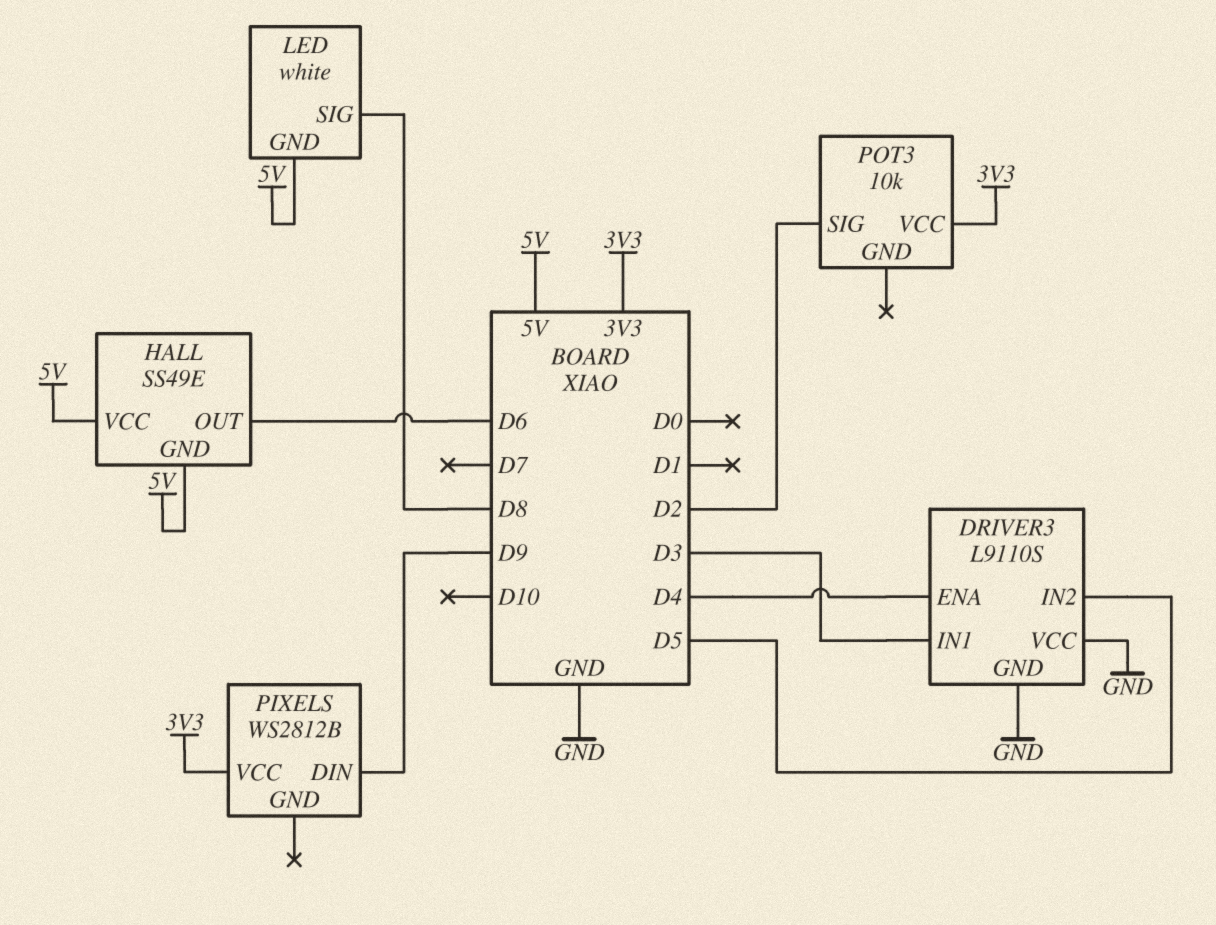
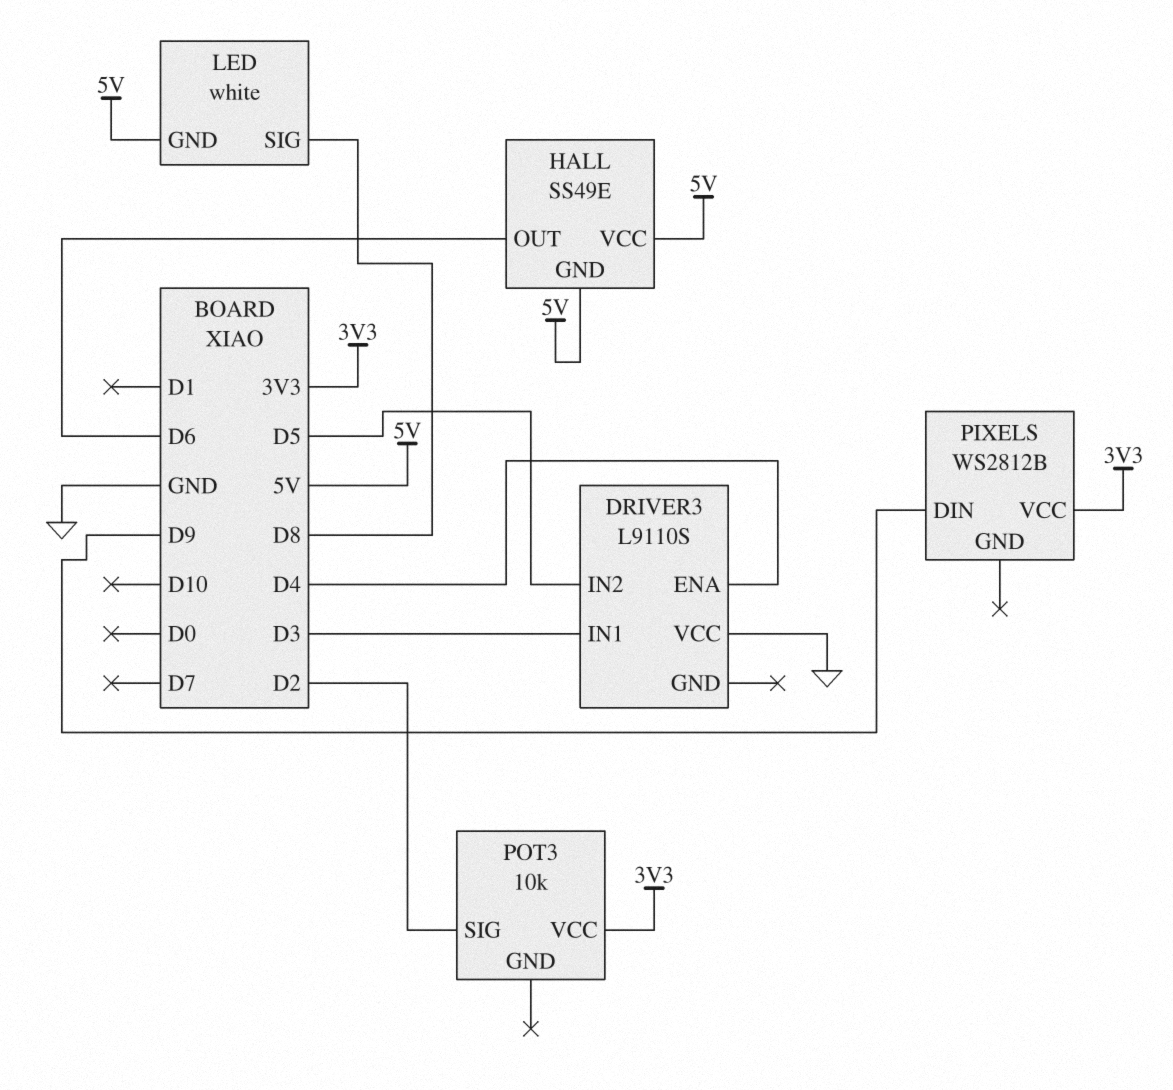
DRIVER3 pin GND: GND -> none

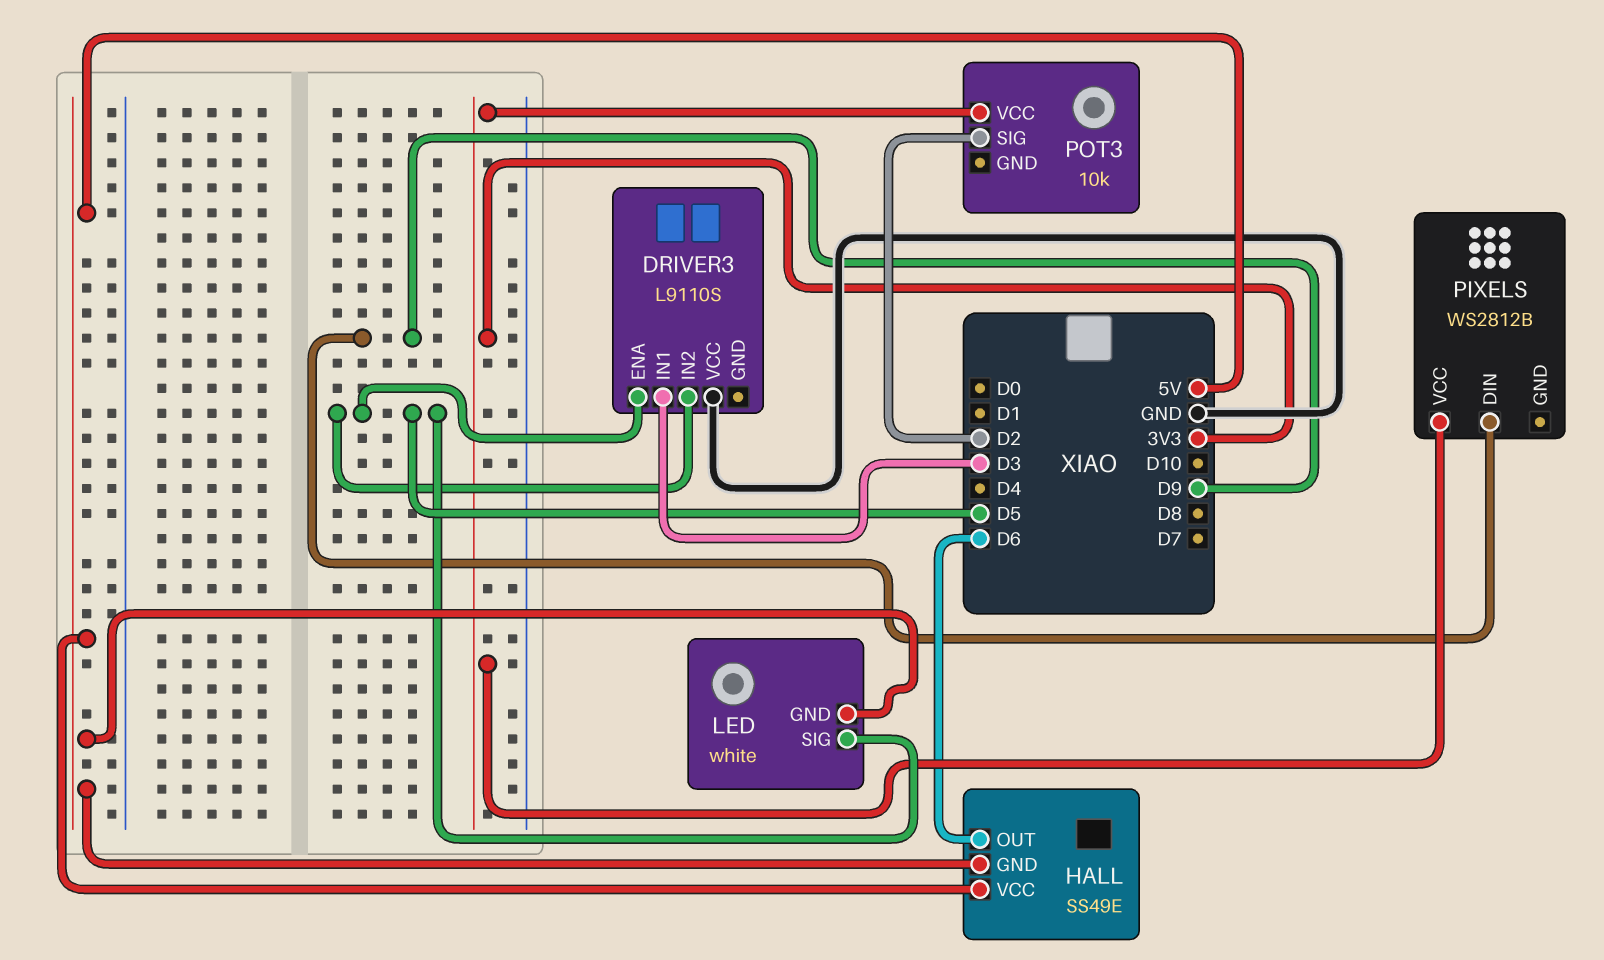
DRIVER3 pin ENA: D4 -> D5
LED pin SIG: D8 -> D5

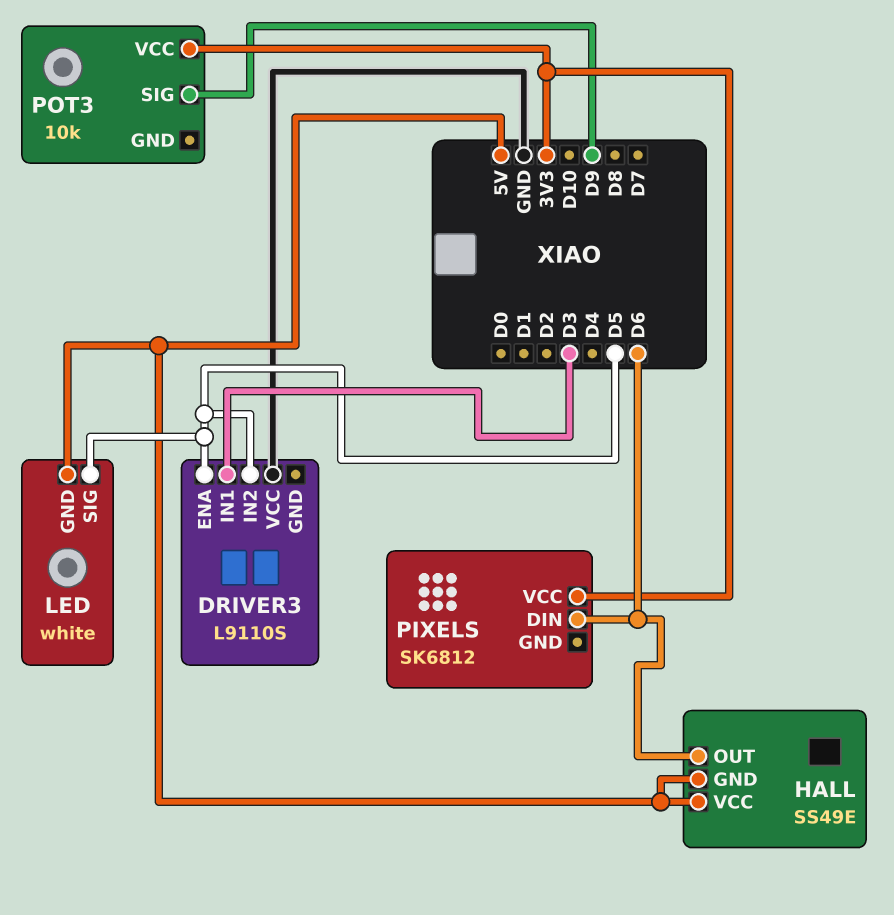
PIXELS: WS2812B -> SK6812
PIXELS pin DIN: D9 -> D6
POT3 pin SIG: D2 -> D9

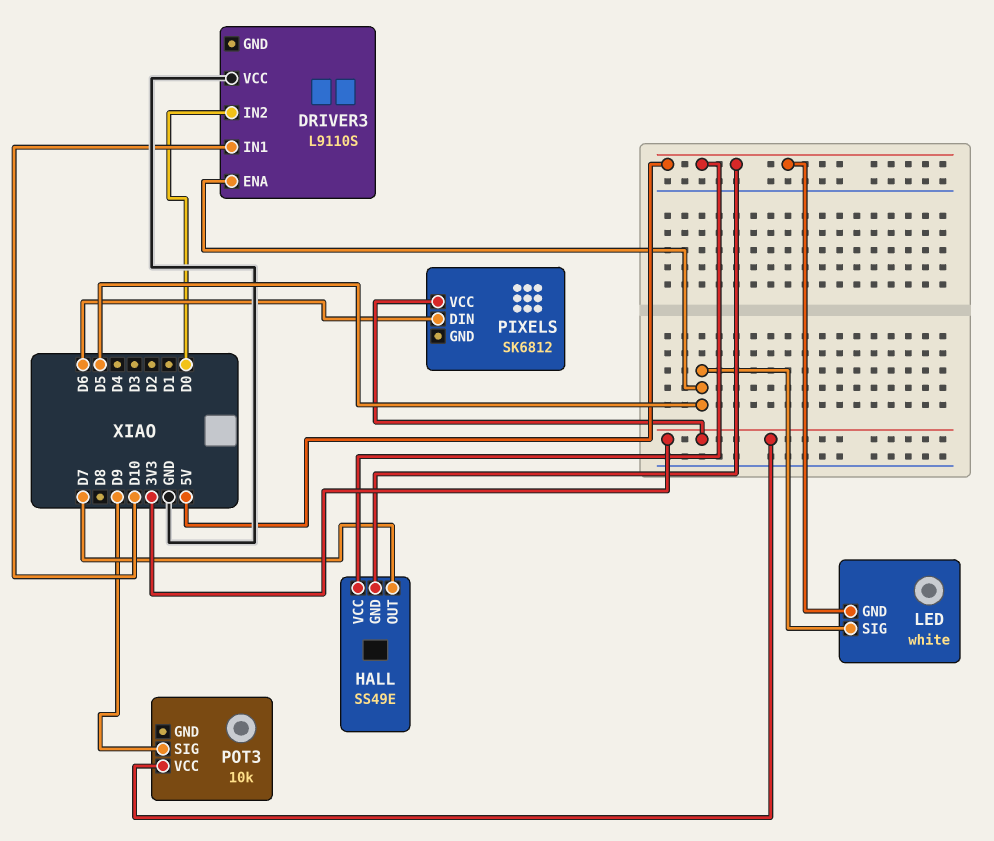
DRIVER3 pin IN1: D3 -> D10
DRIVER3 pin IN2: D5 -> D0
HALL pin OUT: D6 -> D7

